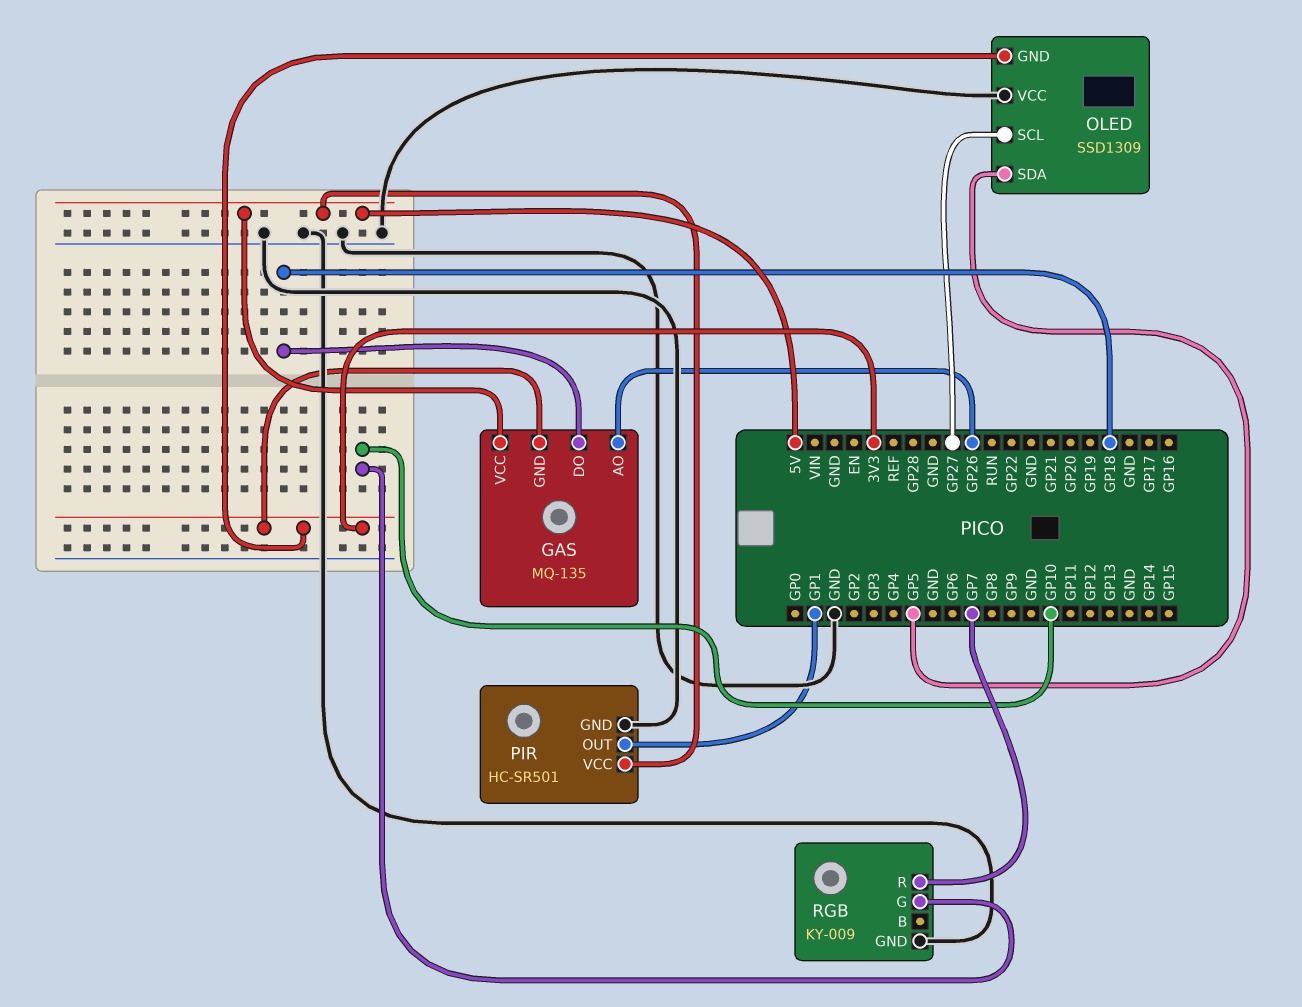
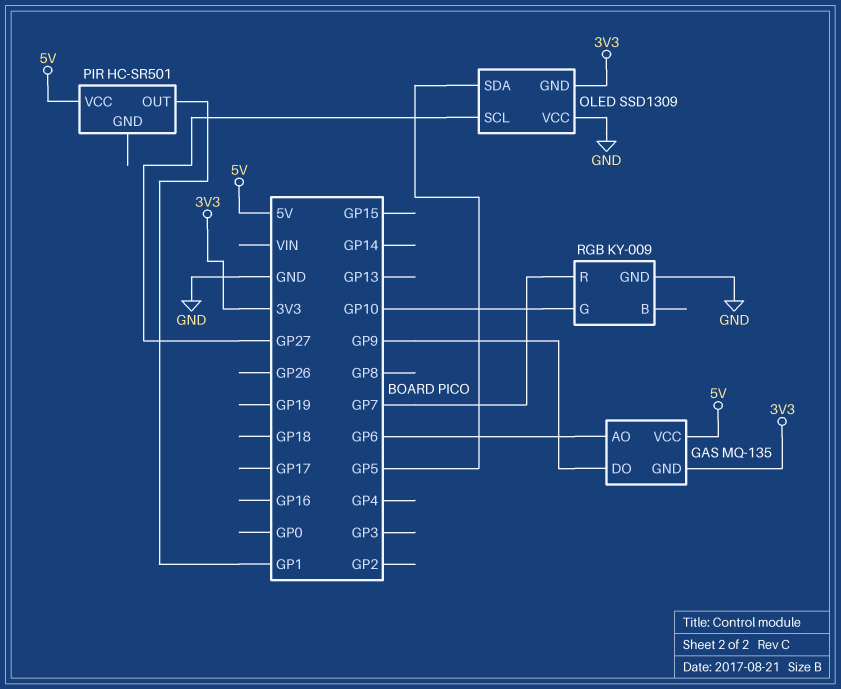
GAS pin AO: GP26 -> GP6
GAS pin DO: GP18 -> GP9
PIR pin GND: GND -> none

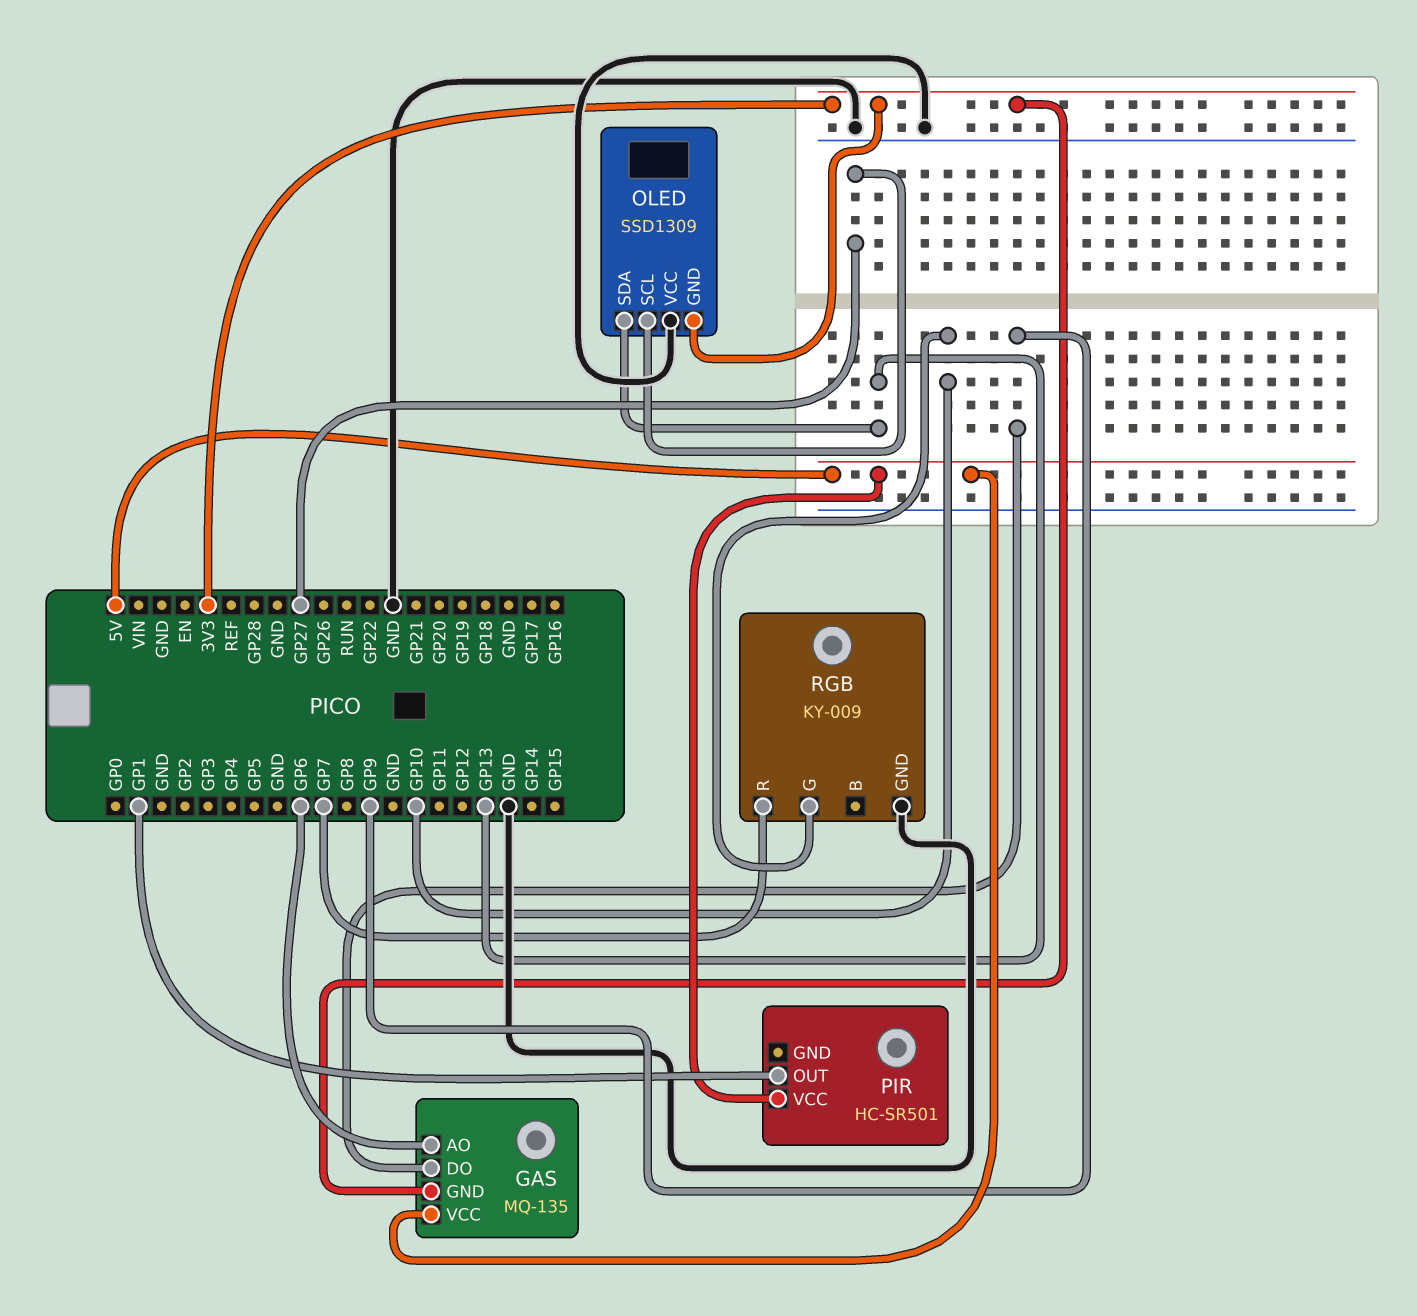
OLED pin SDA: GP5 -> GP13

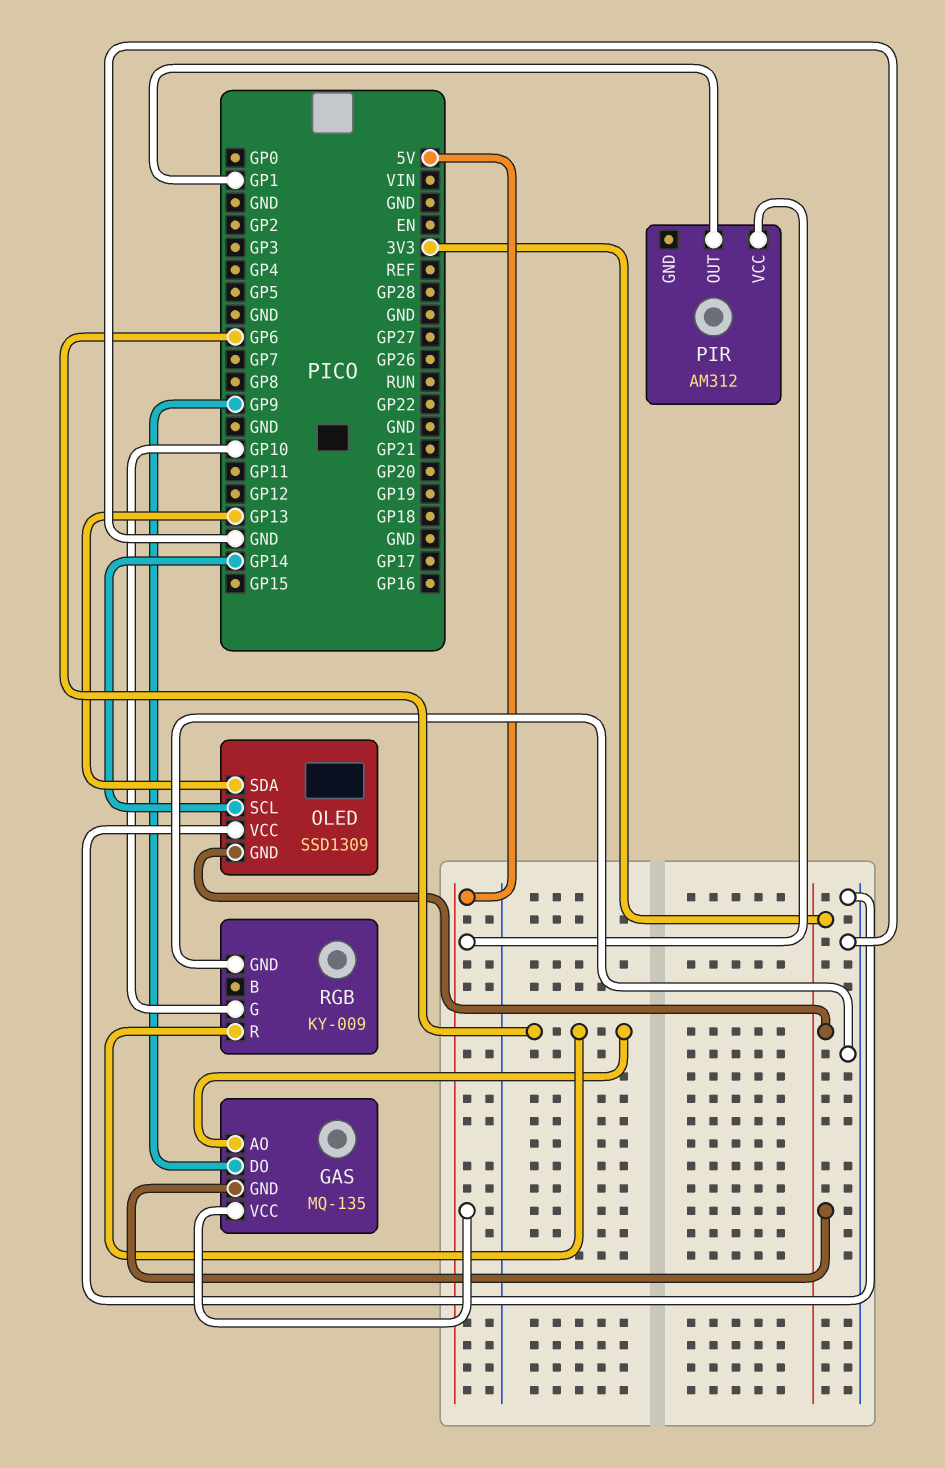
OLED pin SCL: GP27 -> GP14
PIR: HC-SR501 -> AM312
RGB pin R: GP7 -> GP6

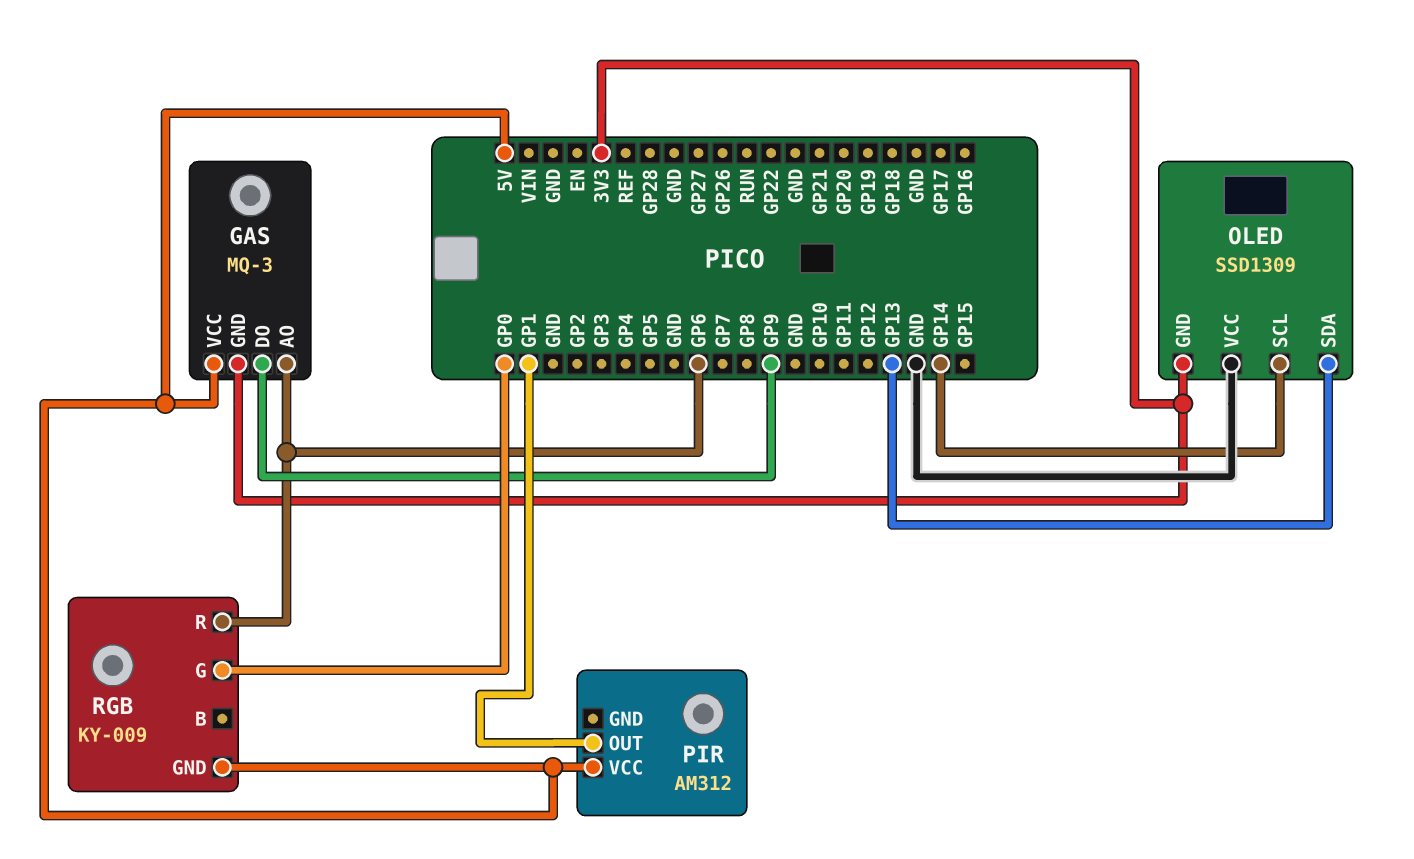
GAS: MQ-135 -> MQ-3
RGB pin G: GP10 -> GP0
RGB pin GND: GND -> 5V

